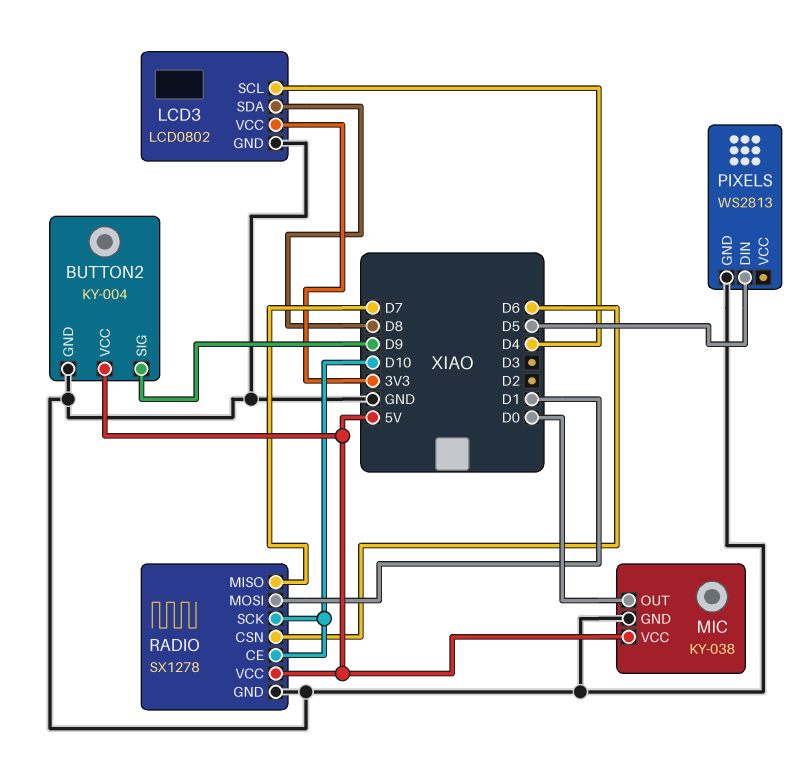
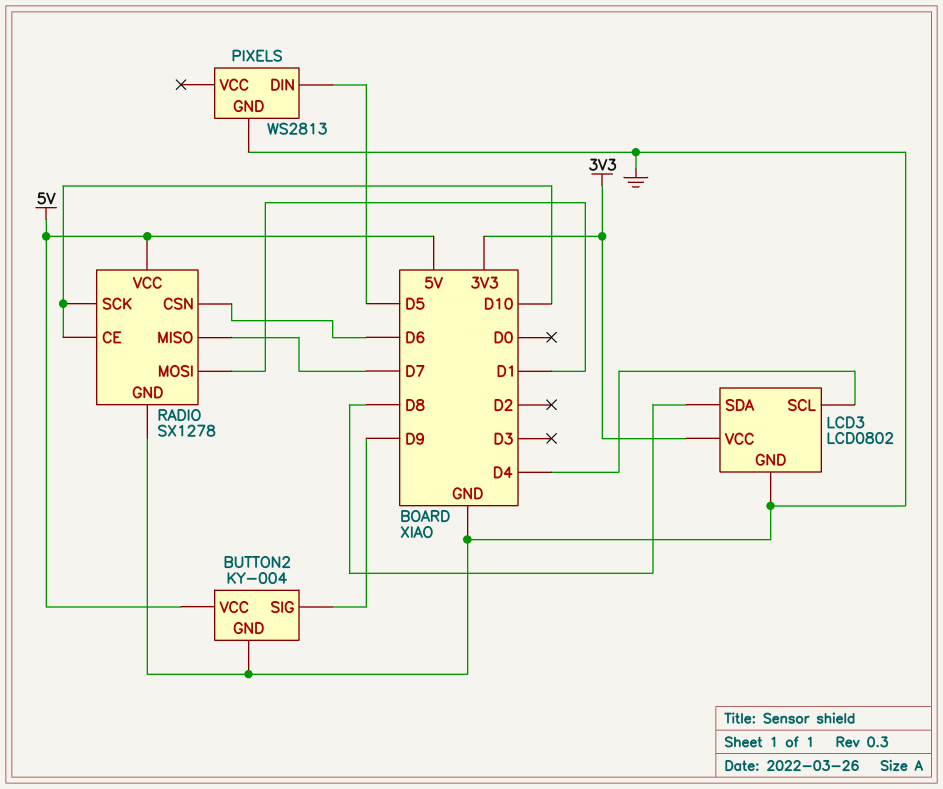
MIC: KY-038 -> none
MIC pin GND: GND -> none
MIC pin OUT: D0 -> none
MIC pin VCC: 5V -> none

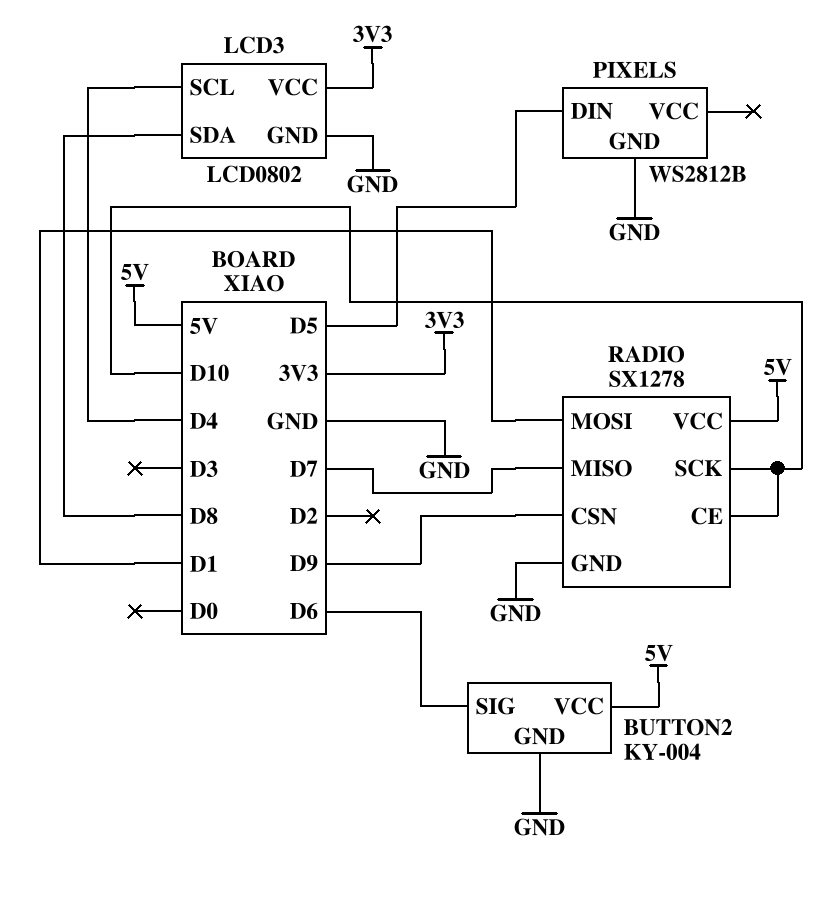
BUTTON2 pin SIG: D9 -> D6
PIXELS: WS2813 -> WS2812B
RADIO pin CSN: D6 -> D9

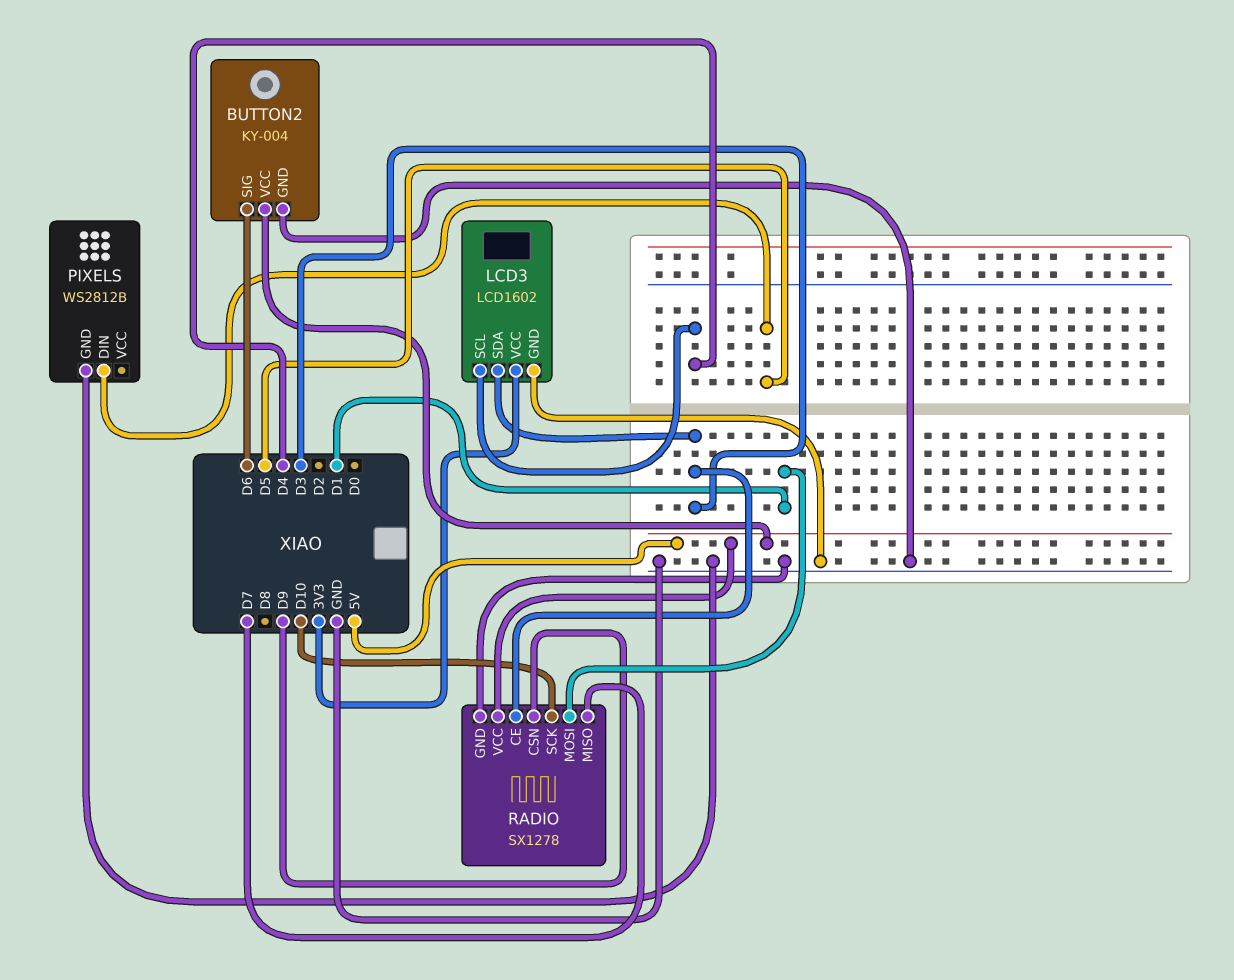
LCD3: LCD0802 -> LCD1602
LCD3 pin SDA: D8 -> D3
RADIO pin CE: D10 -> D3

